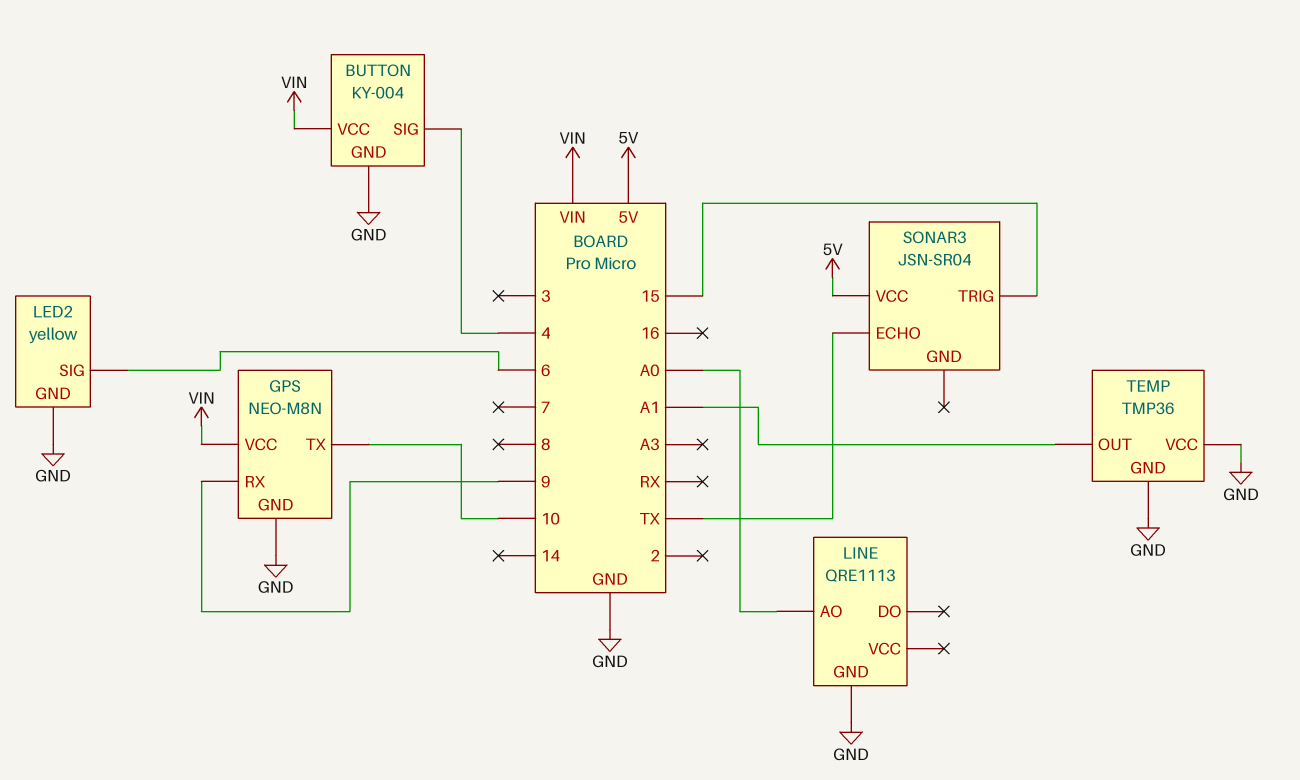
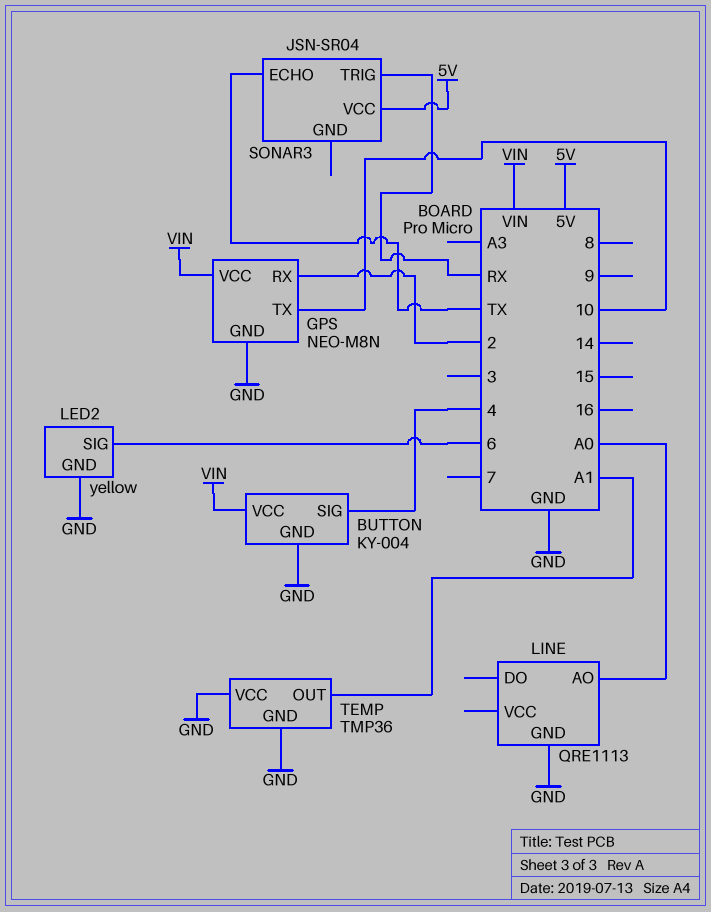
GPS pin RX: 9 -> 2
SONAR3 pin TRIG: 15 -> RX

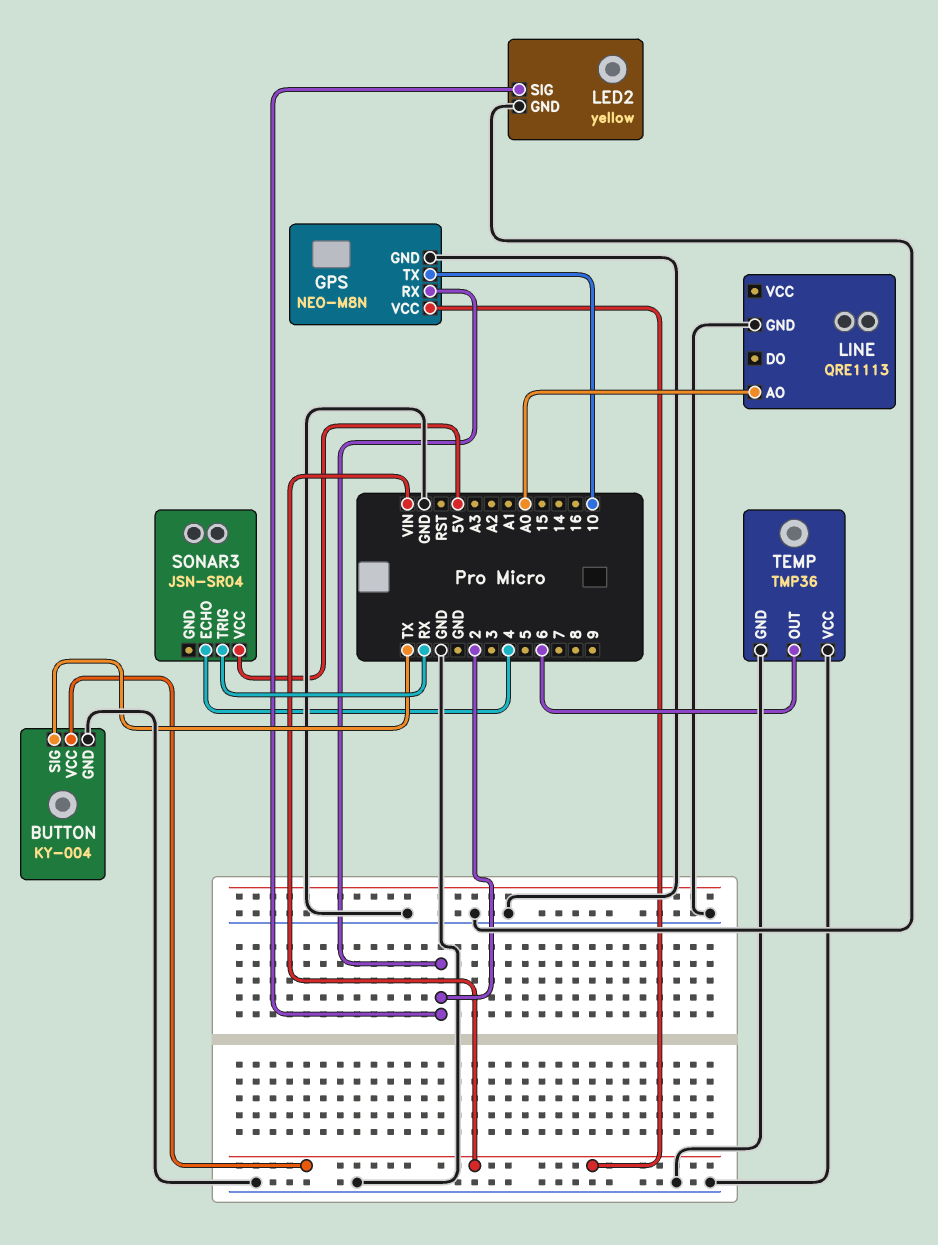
BUTTON pin SIG: 4 -> TX
LED2 pin SIG: 6 -> 2
SONAR3 pin ECHO: TX -> 4
TEMP pin OUT: A1 -> 6

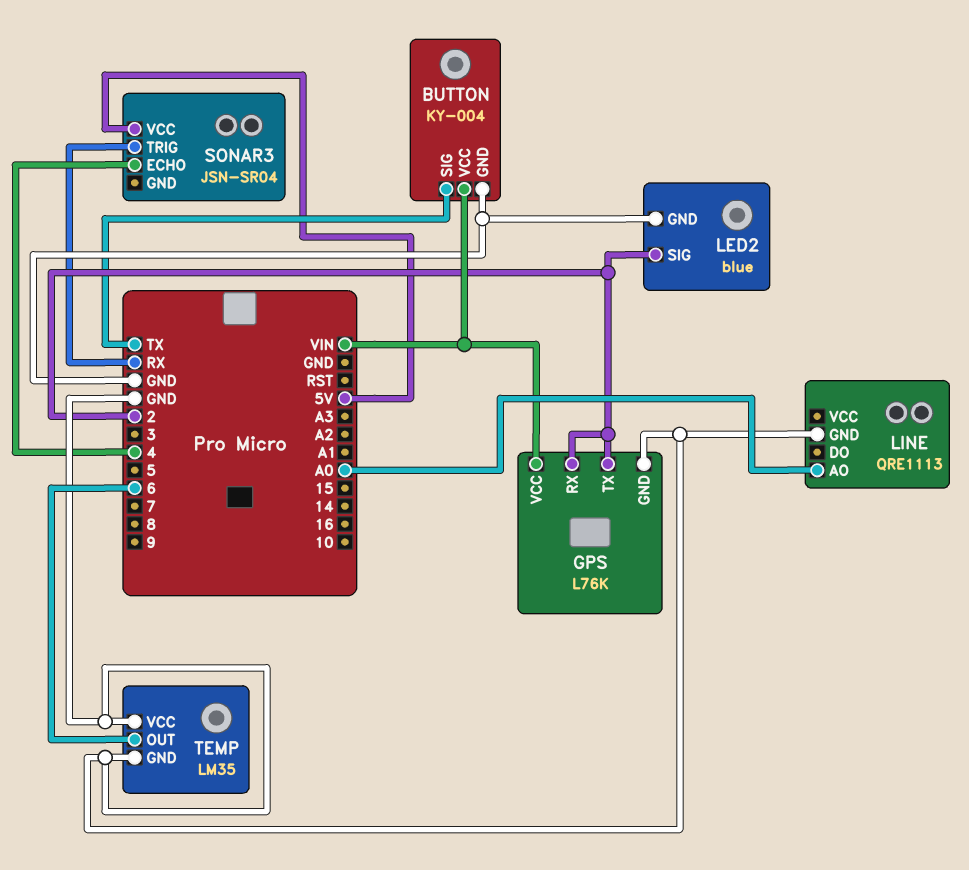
GPS: NEO-M8N -> L76K
GPS pin TX: 10 -> 2
LED2: yellow -> blue
TEMP: TMP36 -> LM35

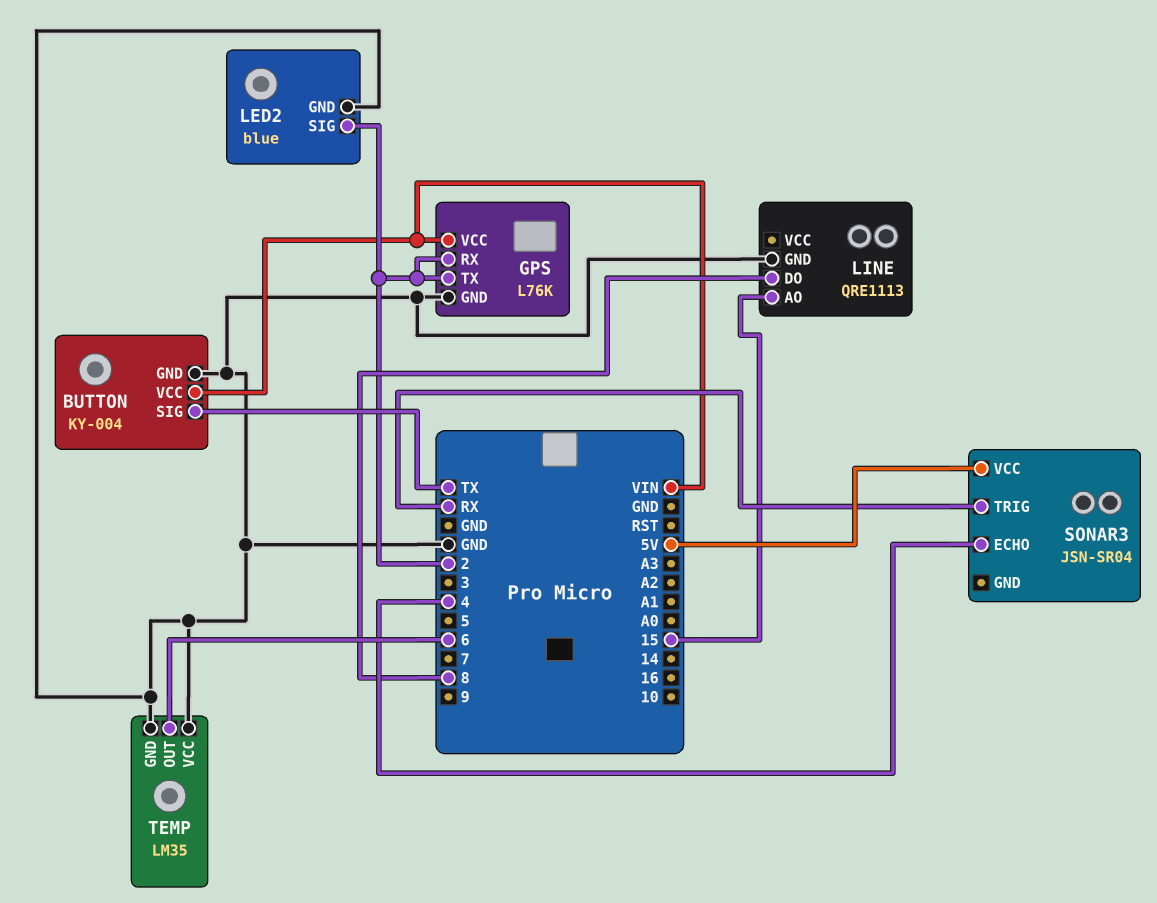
LINE pin AO: A0 -> 15
LINE pin DO: none -> 8

